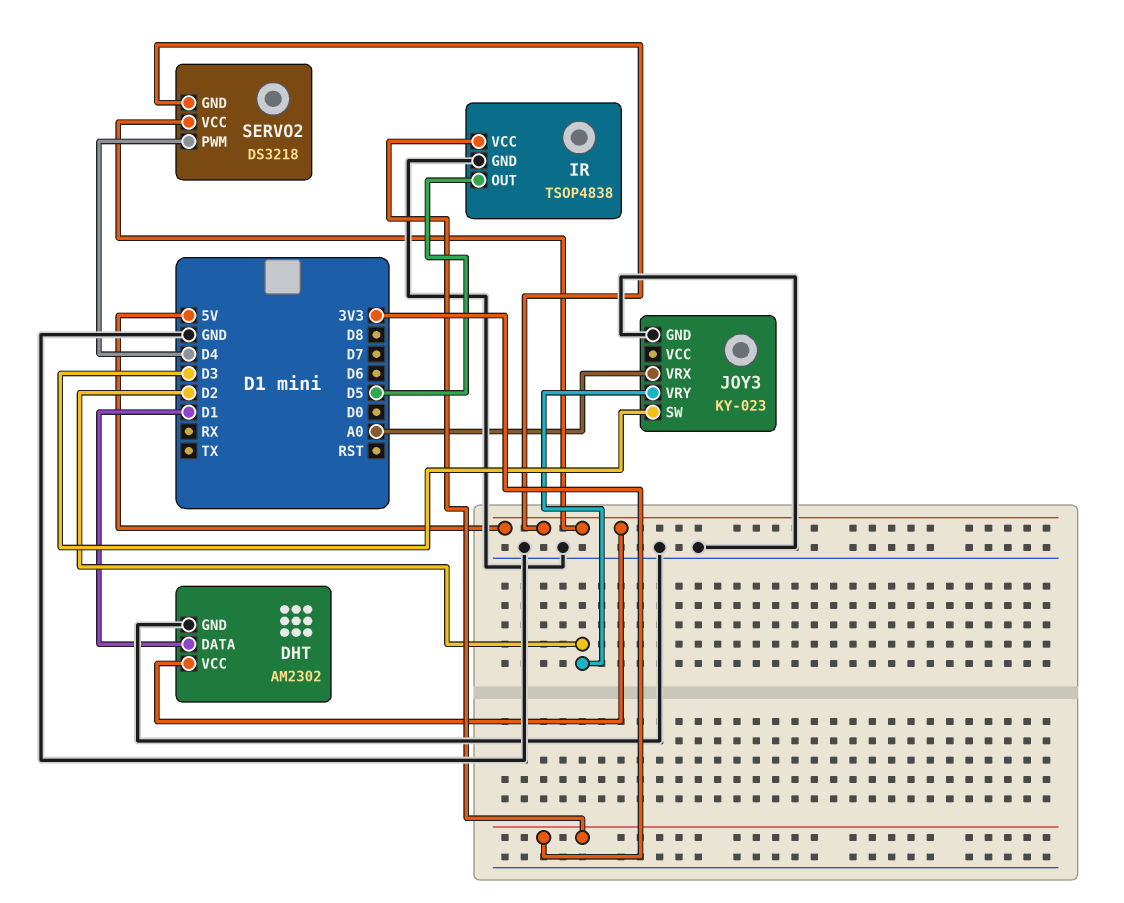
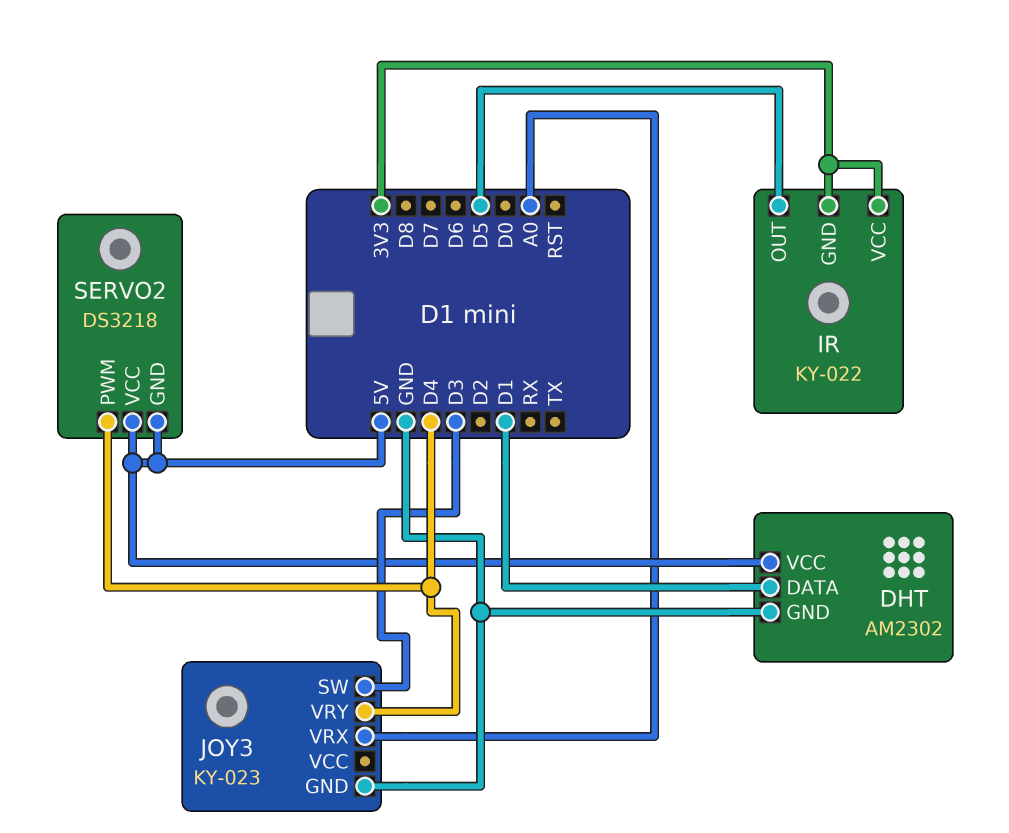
IR: TSOP4838 -> KY-022
IR pin GND: GND -> 3V3
JOY3 pin VRY: D2 -> D4

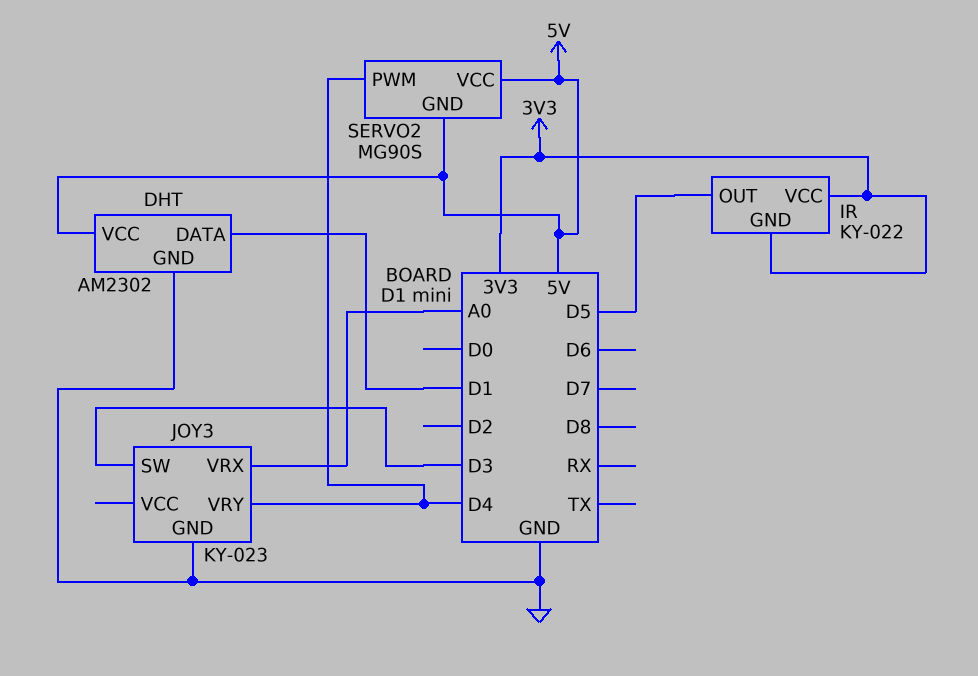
SERVO2: DS3218 -> MG90S

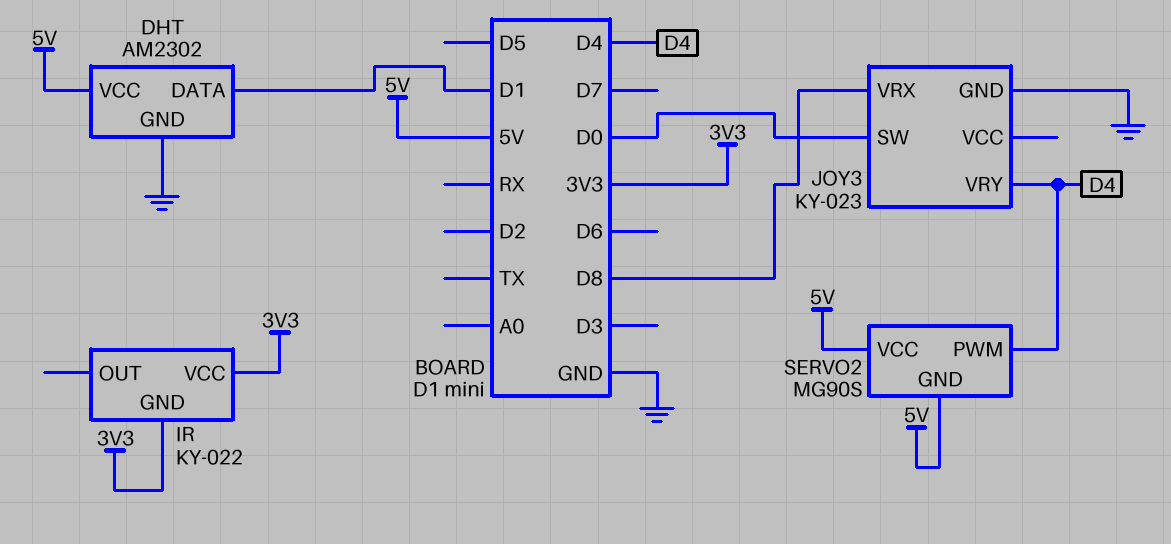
IR pin OUT: D5 -> none
JOY3 pin SW: D3 -> D0
JOY3 pin VRX: A0 -> D8

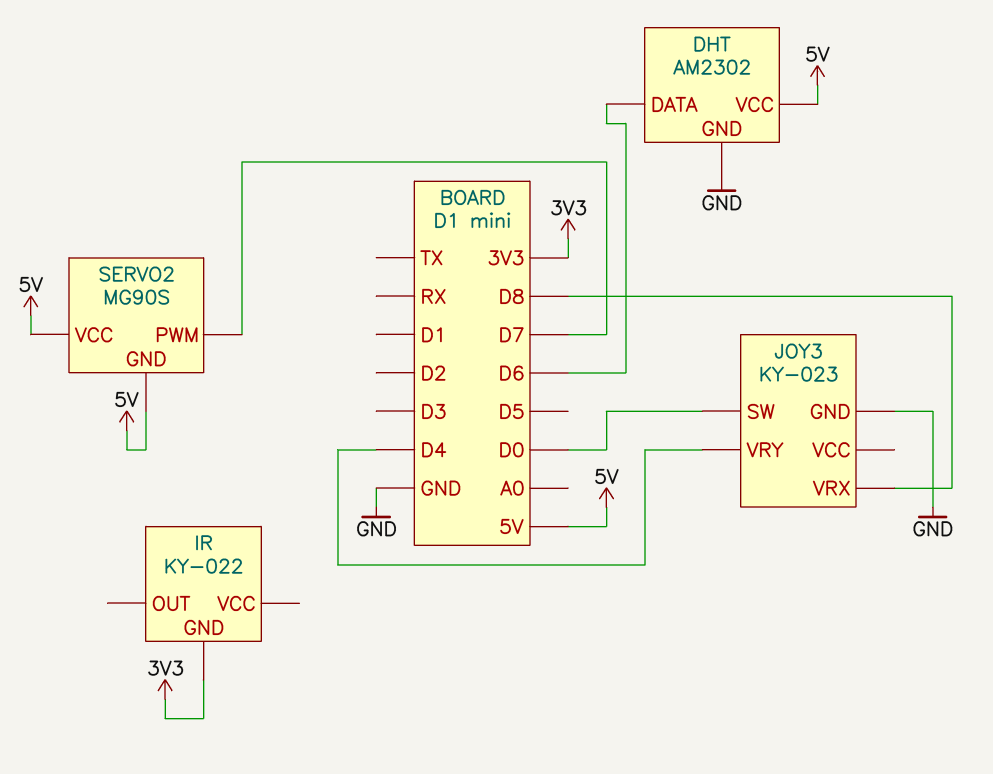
DHT pin DATA: D1 -> D6
IR pin VCC: 3V3 -> none
SERVO2 pin PWM: D4 -> D7

